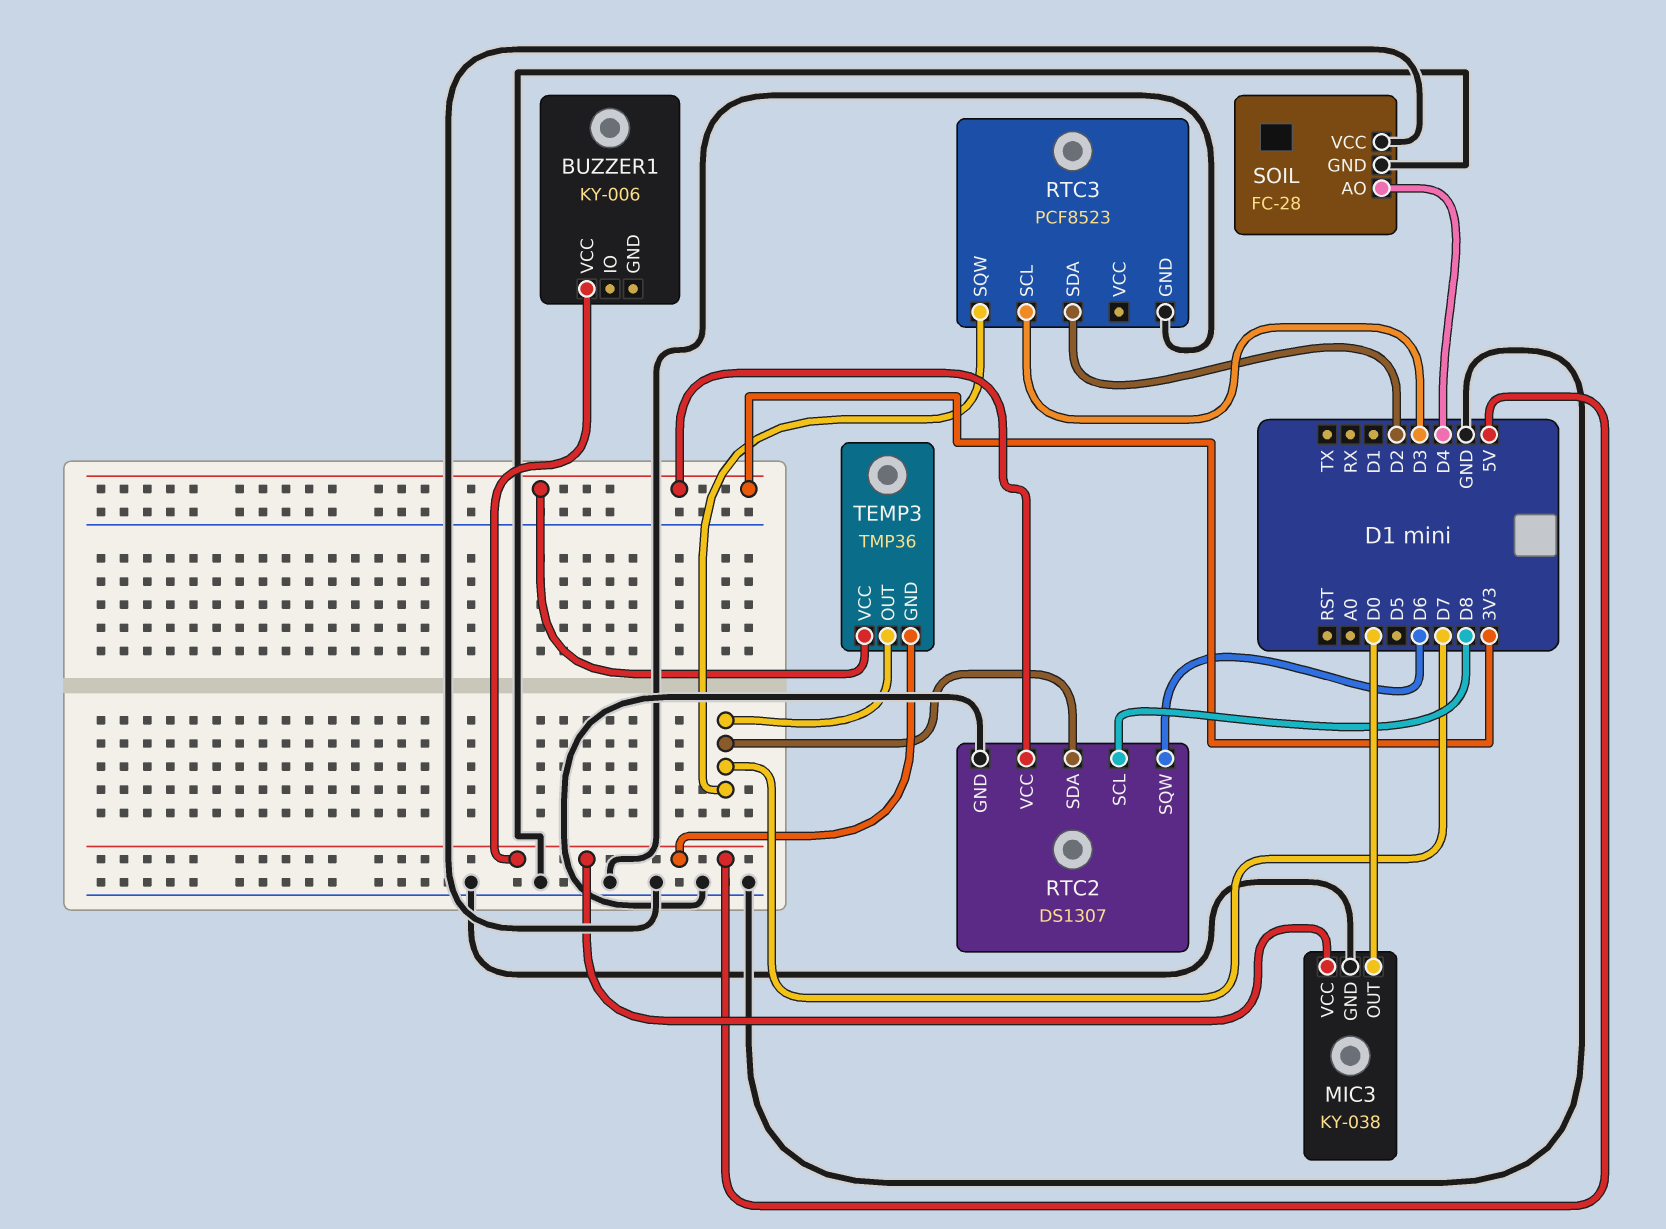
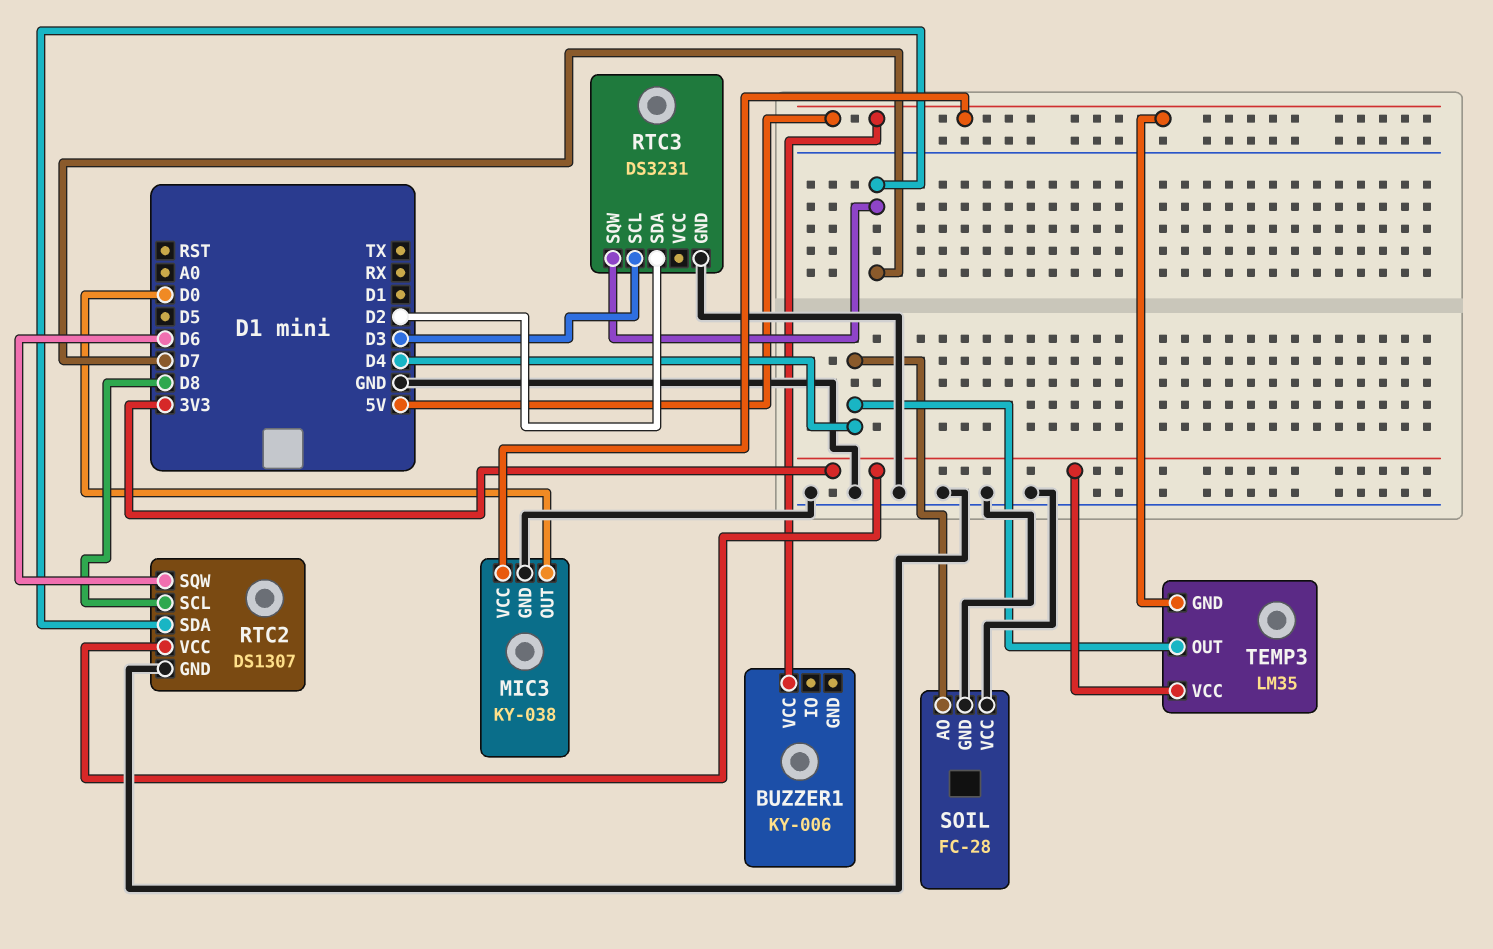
RTC3: PCF8523 -> DS3231
TEMP3: TMP36 -> LM35
TEMP3 pin OUT: D7 -> D4

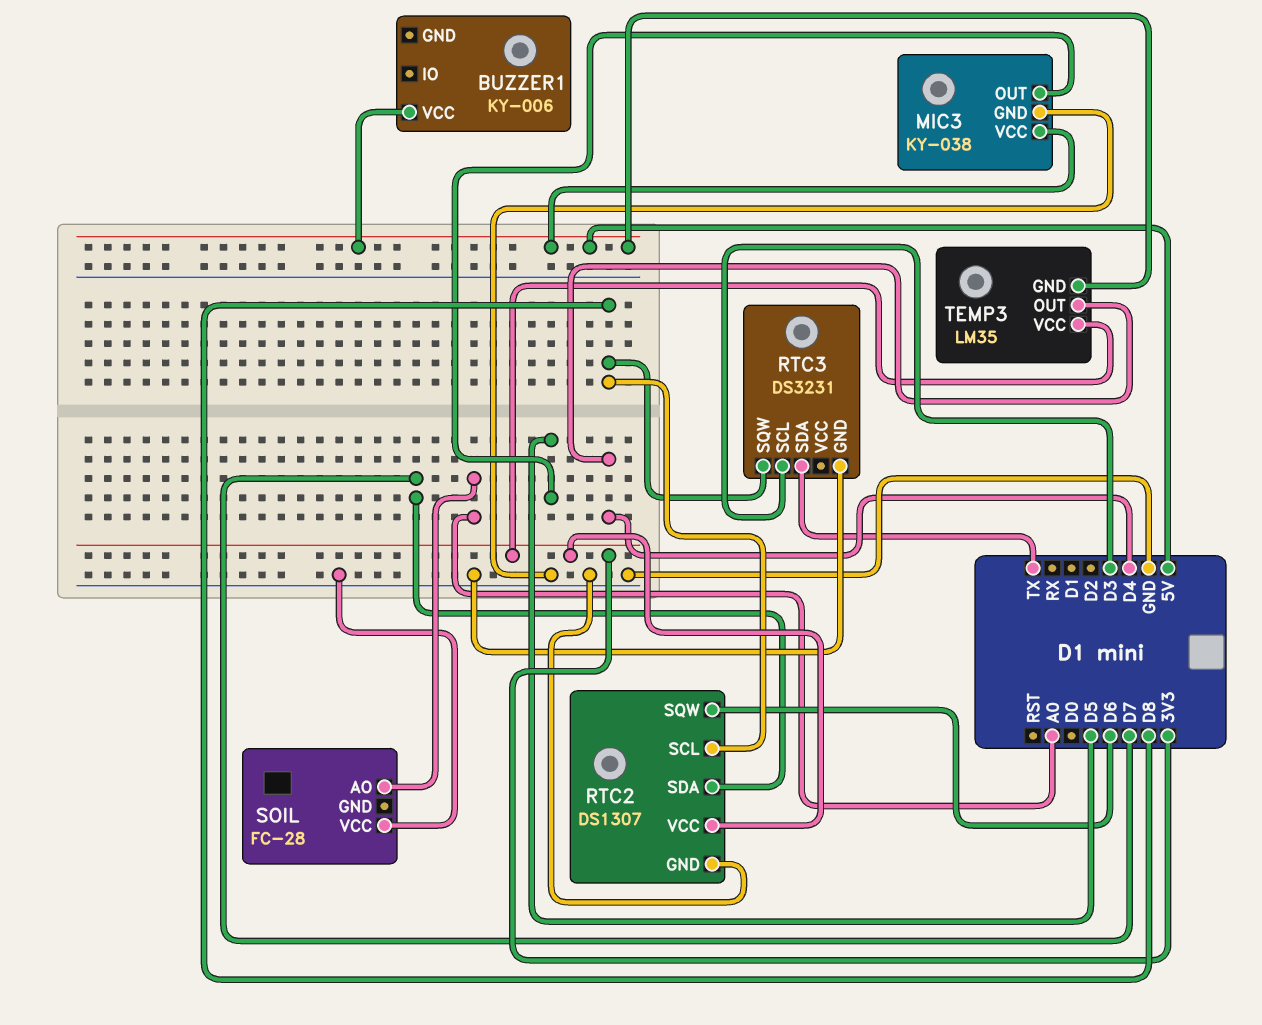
MIC3 pin OUT: D0 -> D5
RTC3 pin SDA: D2 -> TX
RTC3 pin SQW: D7 -> D8
SOIL pin AO: D4 -> A0
SOIL pin GND: GND -> none

